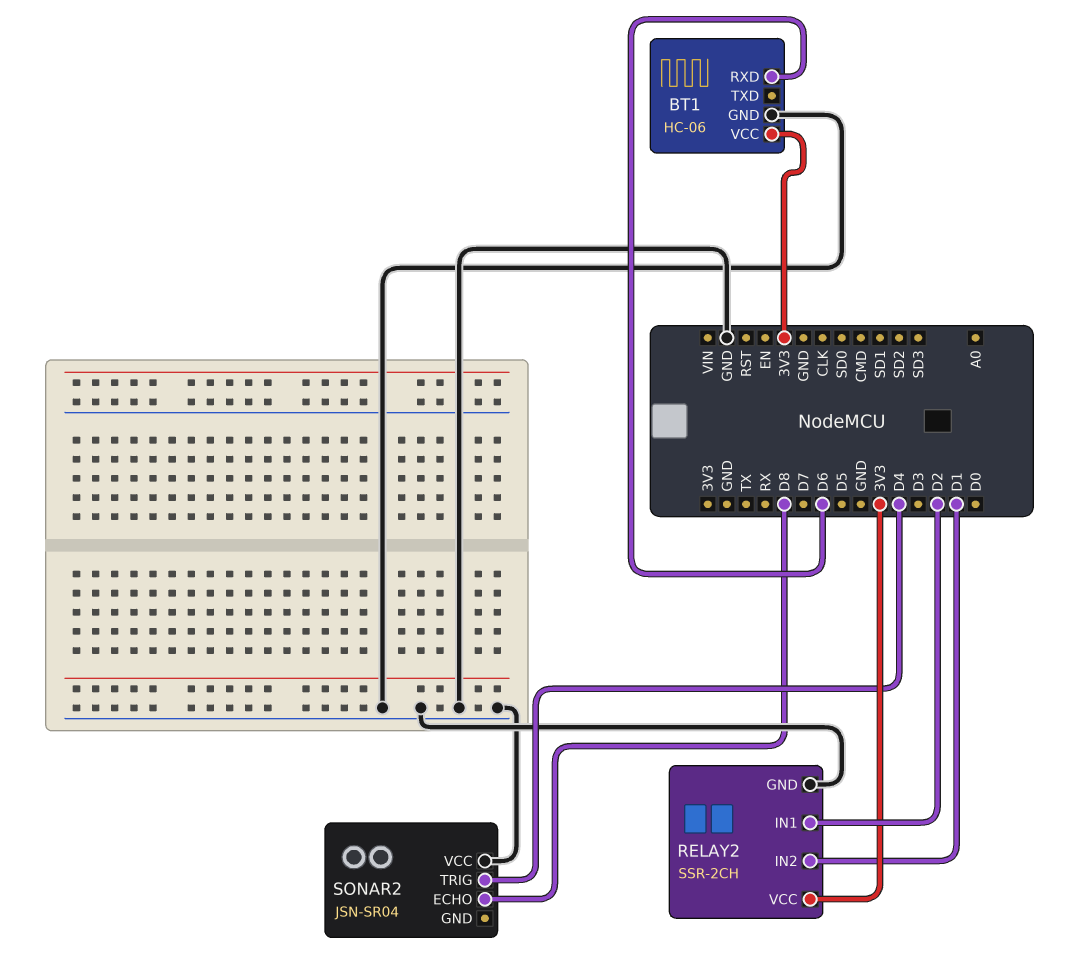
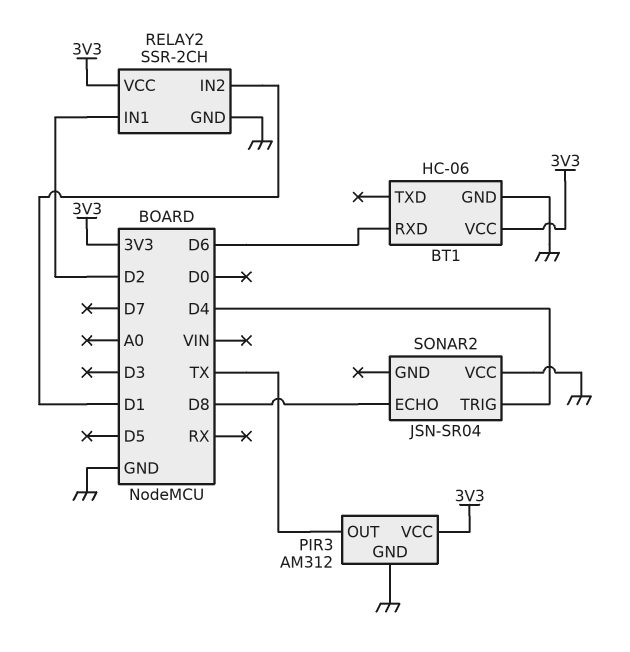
PIR3: none -> AM312
PIR3 pin GND: none -> GND
PIR3 pin OUT: none -> TX
PIR3 pin VCC: none -> 3V3

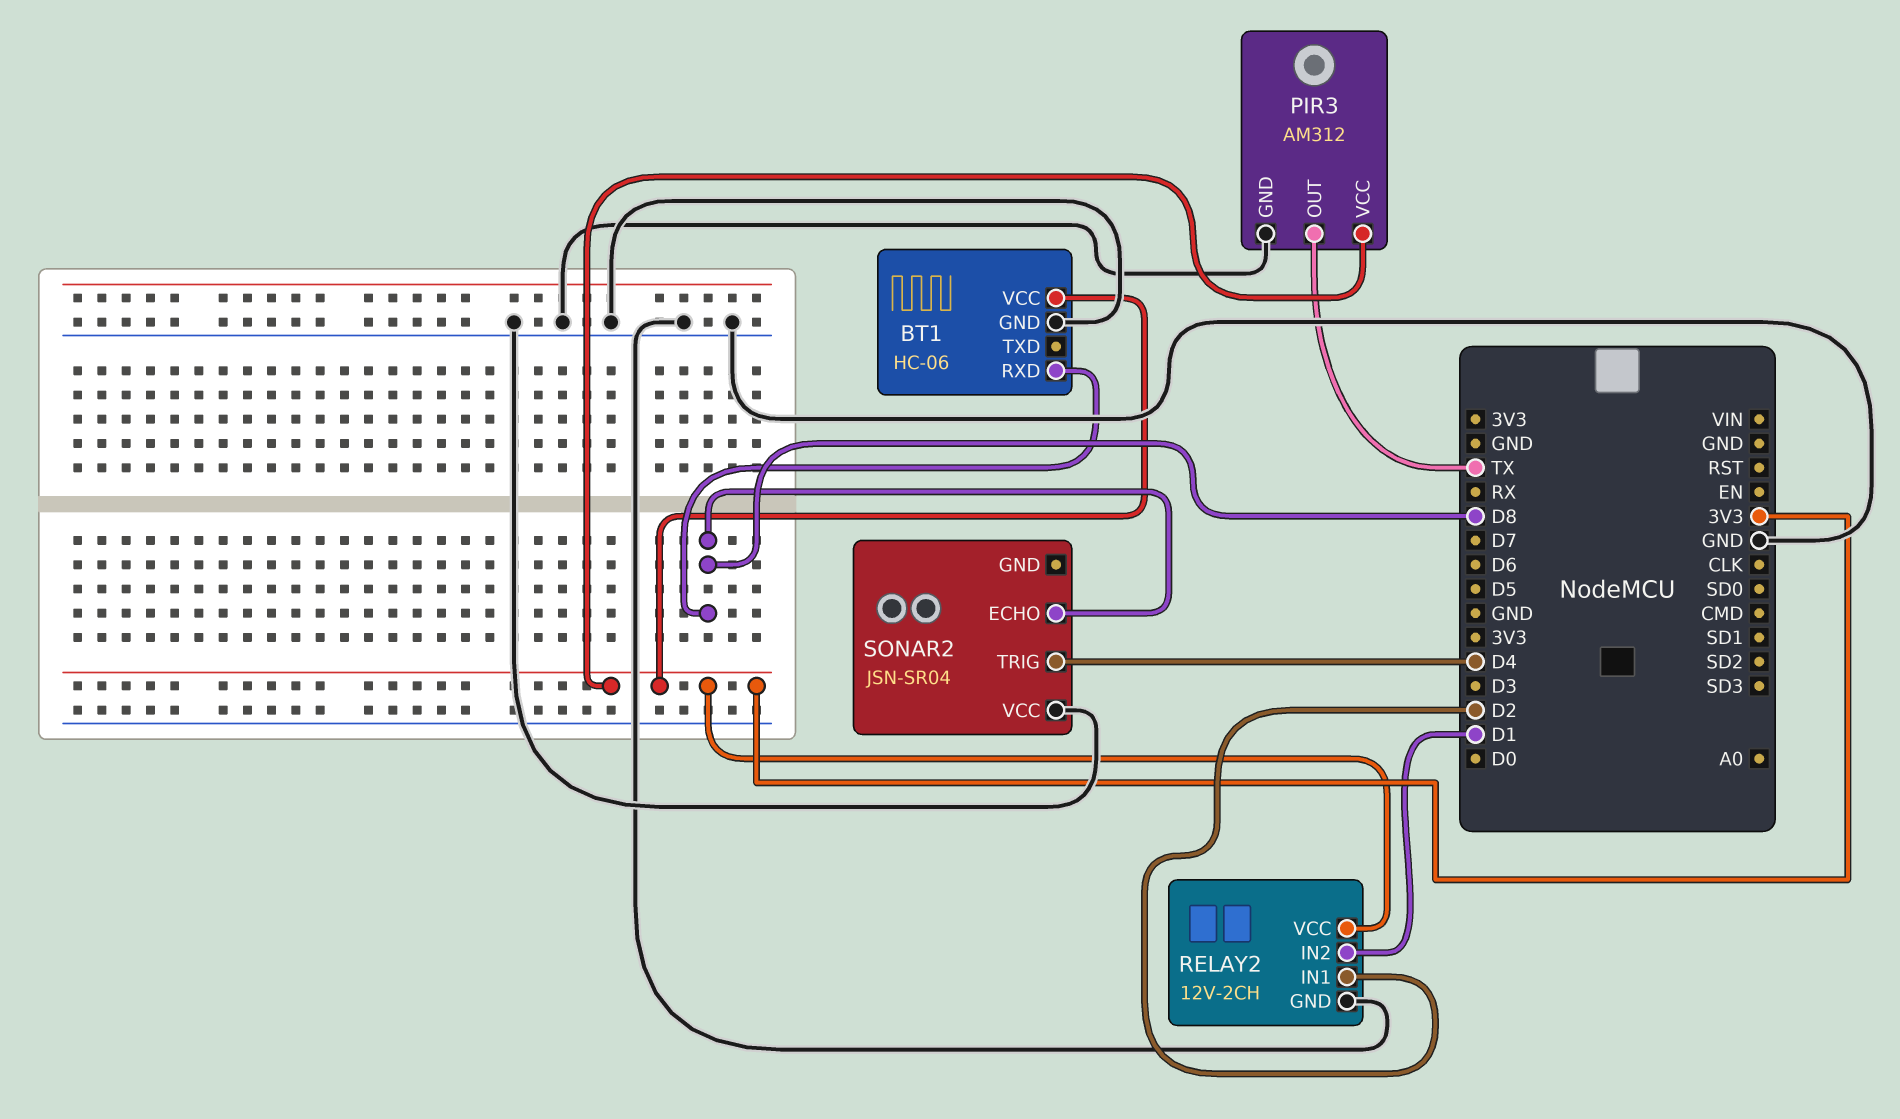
BT1 pin RXD: D6 -> D8
RELAY2: SSR-2CH -> 12V-2CH

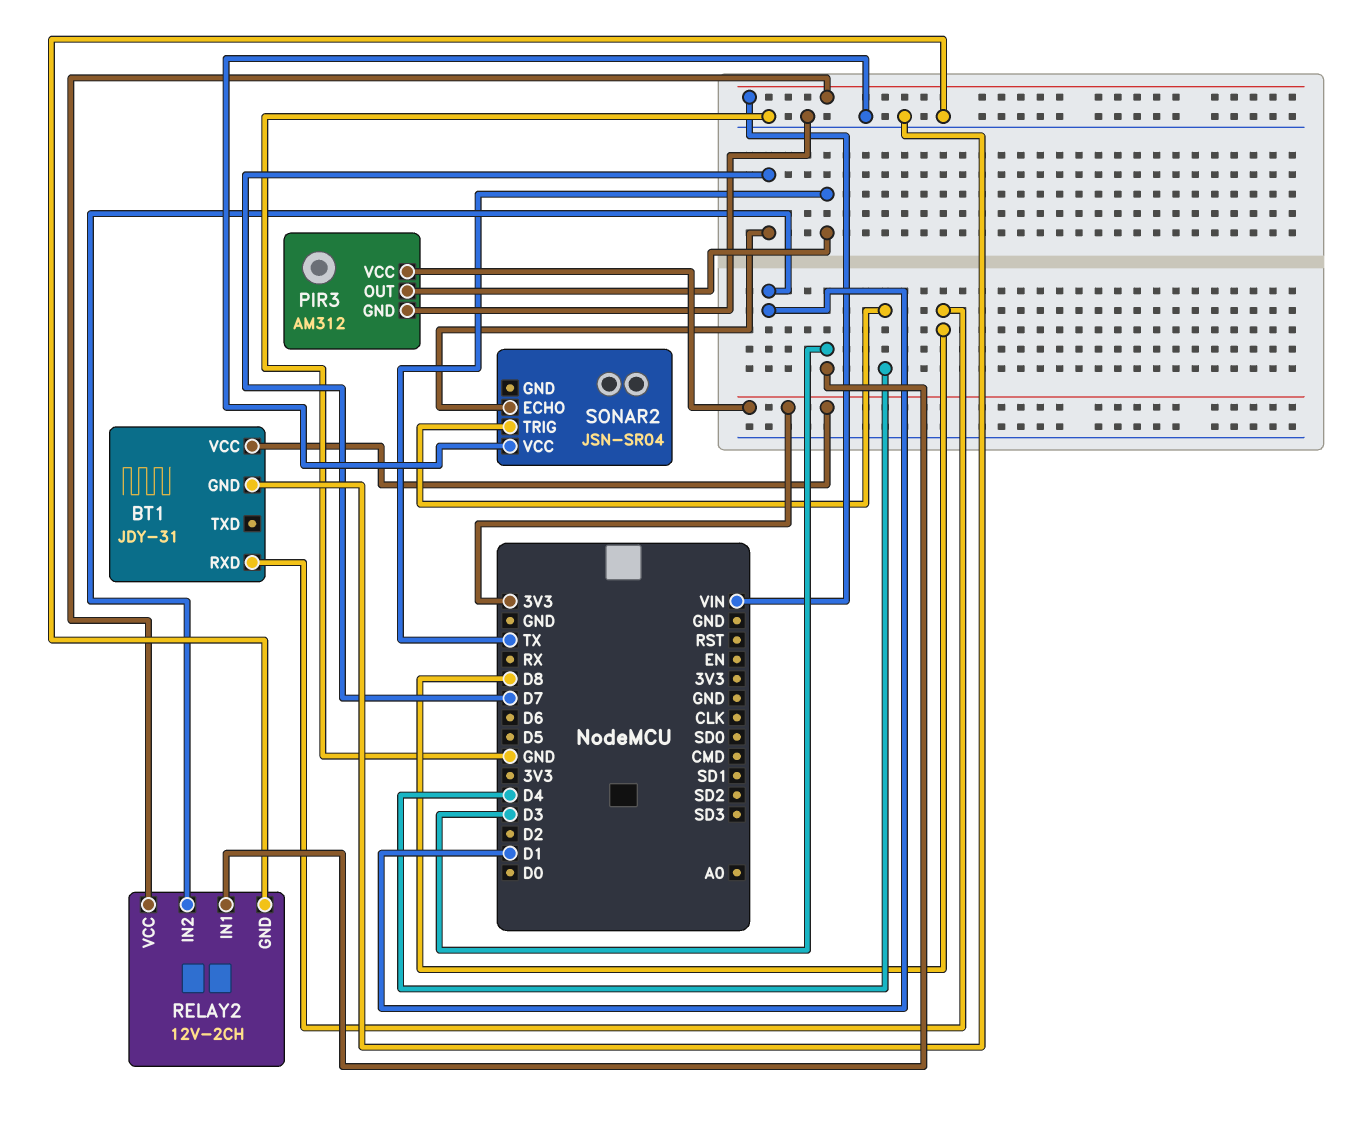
BT1: HC-06 -> JDY-31
RELAY2 pin IN1: D2 -> D3
RELAY2 pin VCC: 3V3 -> VIN
SONAR2 pin ECHO: D8 -> D7

